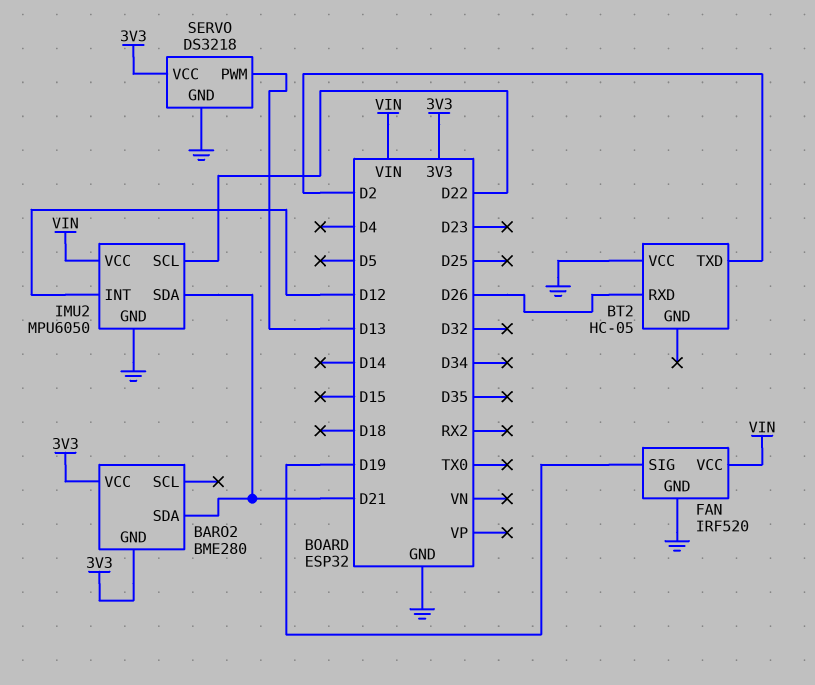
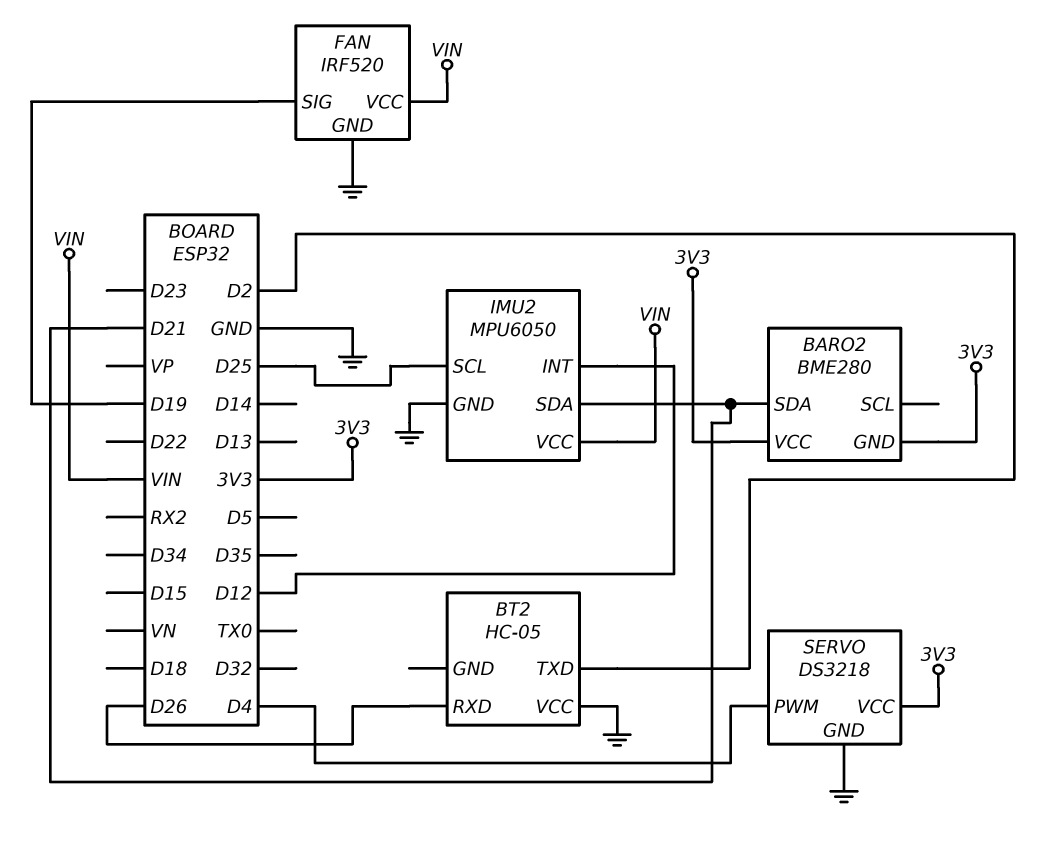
IMU2 pin SCL: D22 -> D25
SERVO pin PWM: D13 -> D4

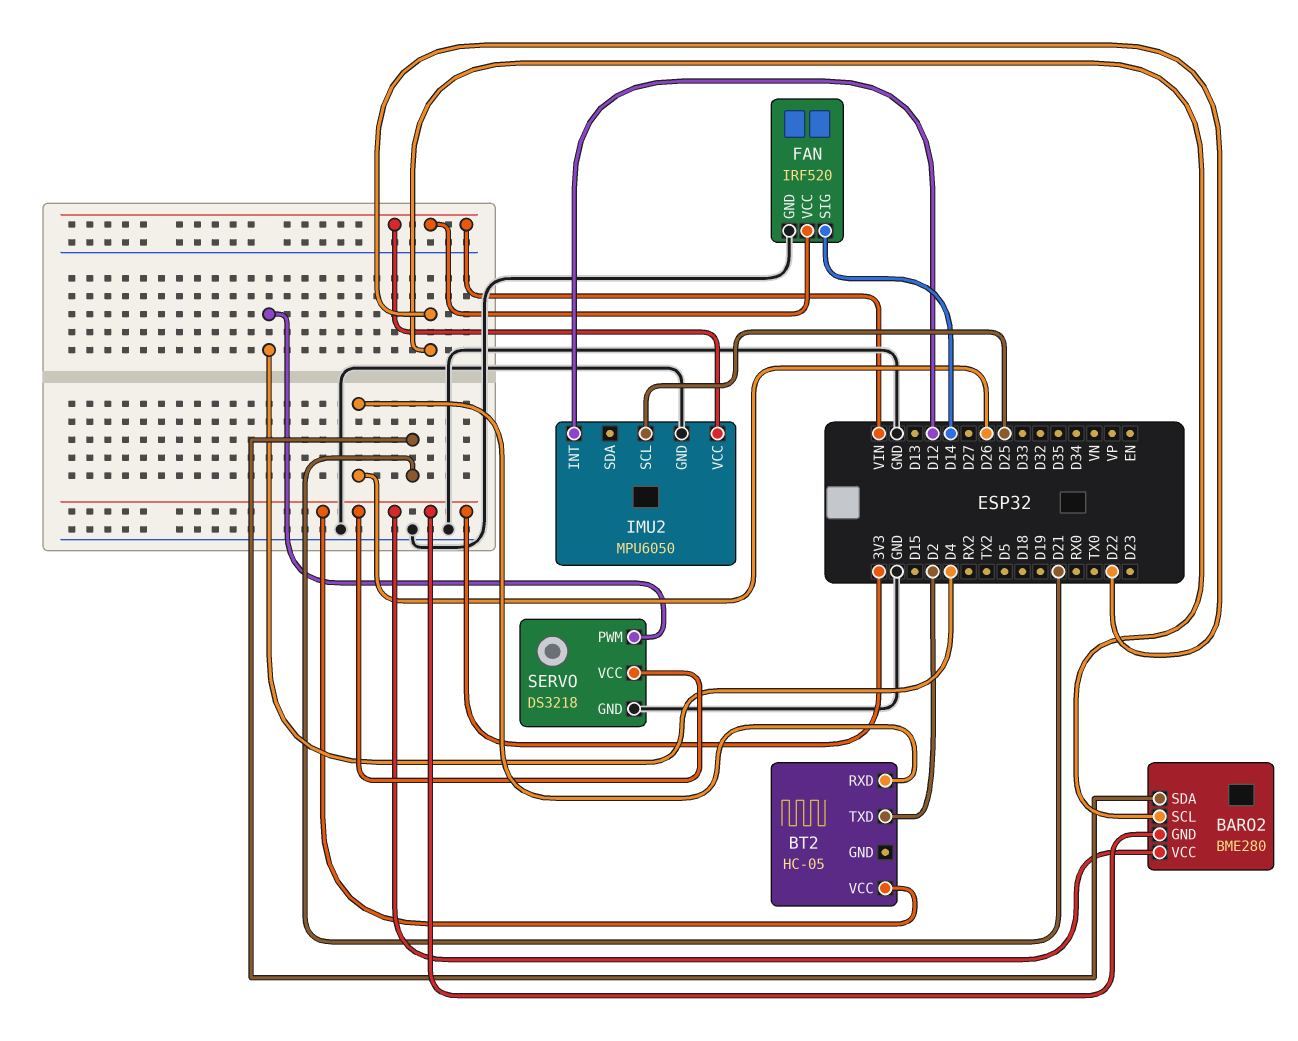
BARO2 pin SCL: none -> D22
BT2 pin VCC: GND -> 3V3
FAN pin SIG: D19 -> D14
IMU2 pin SDA: D21 -> none

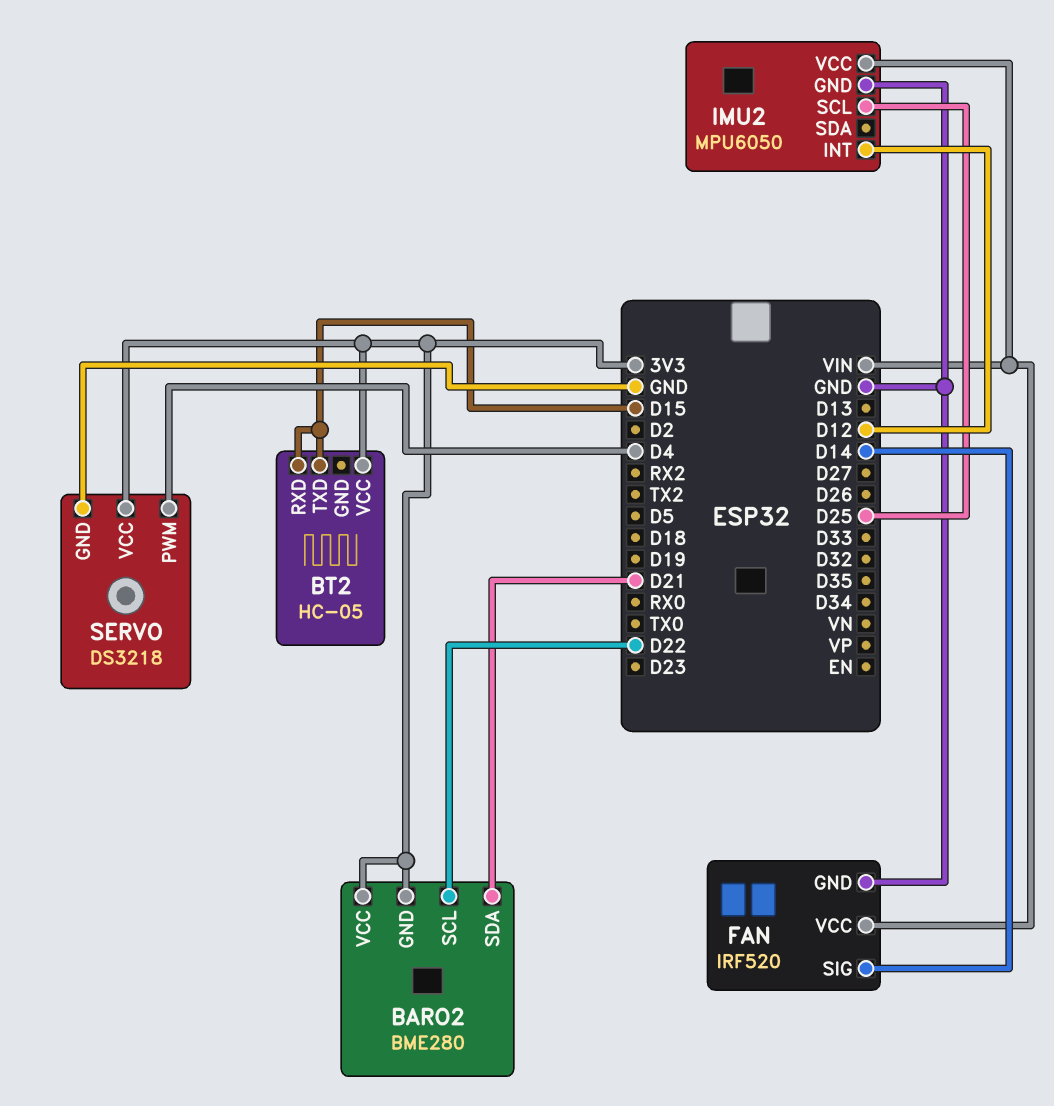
BT2 pin RXD: D26 -> D15
BT2 pin TXD: D2 -> D15

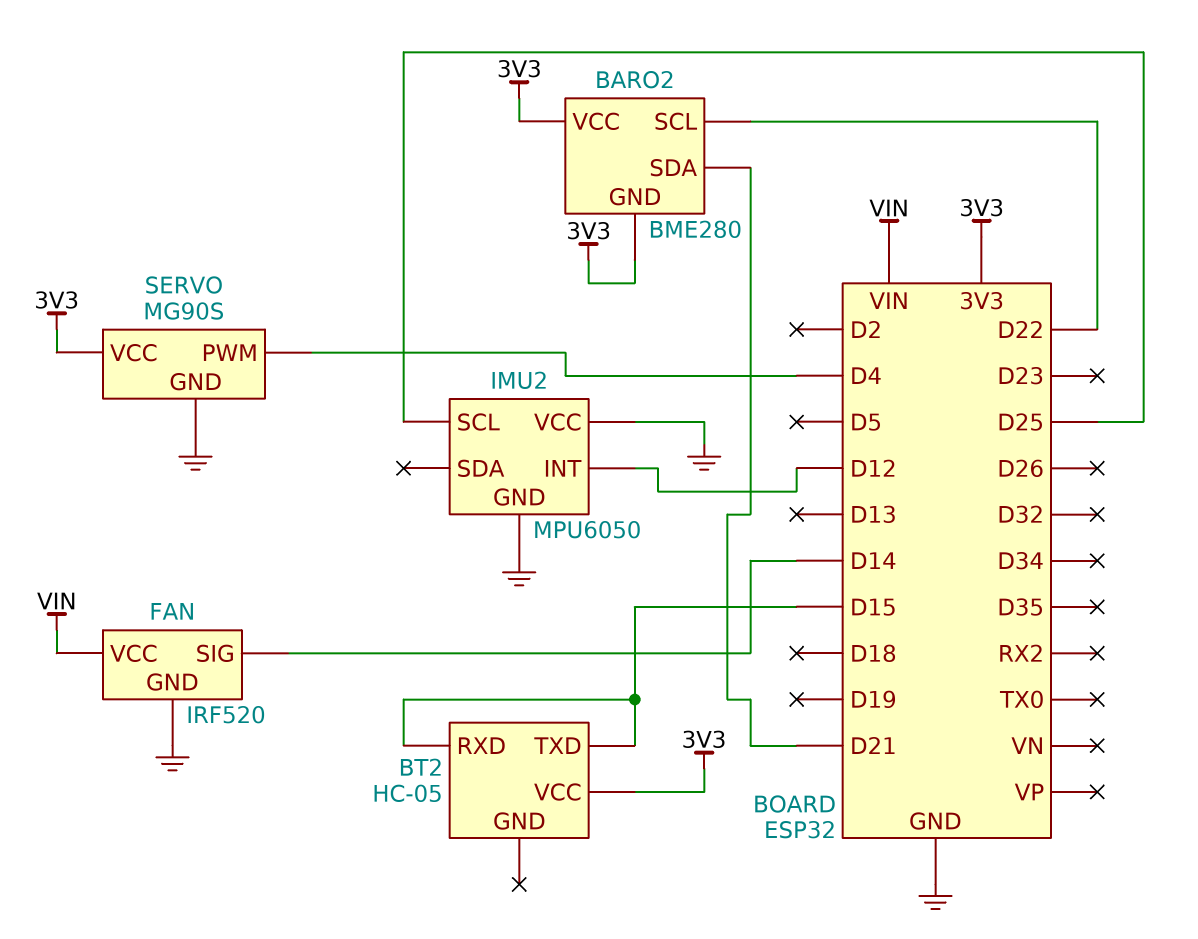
IMU2 pin VCC: VIN -> GND
SERVO: DS3218 -> MG90S

